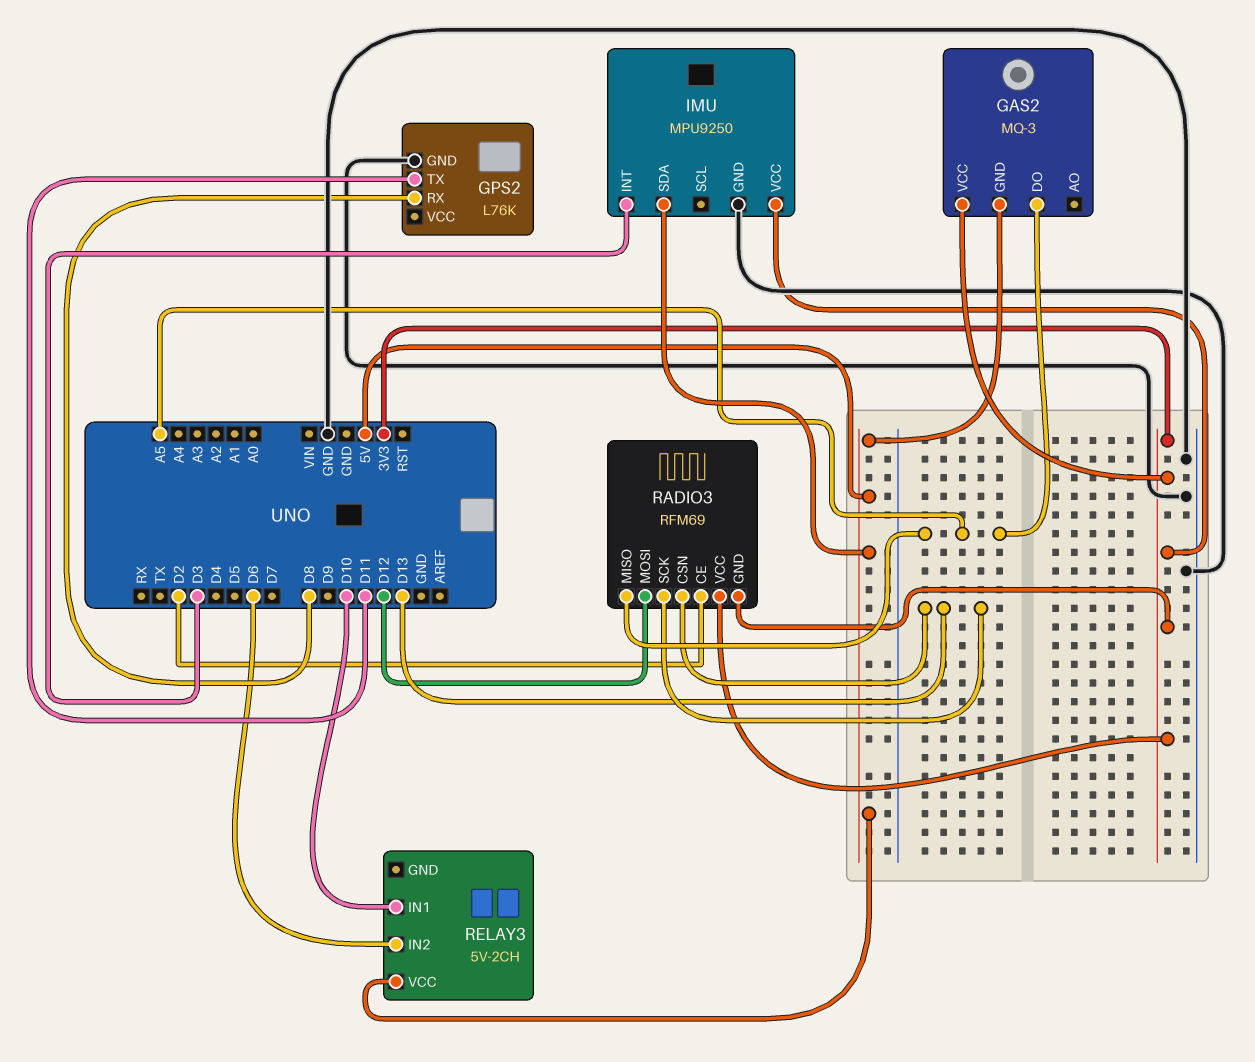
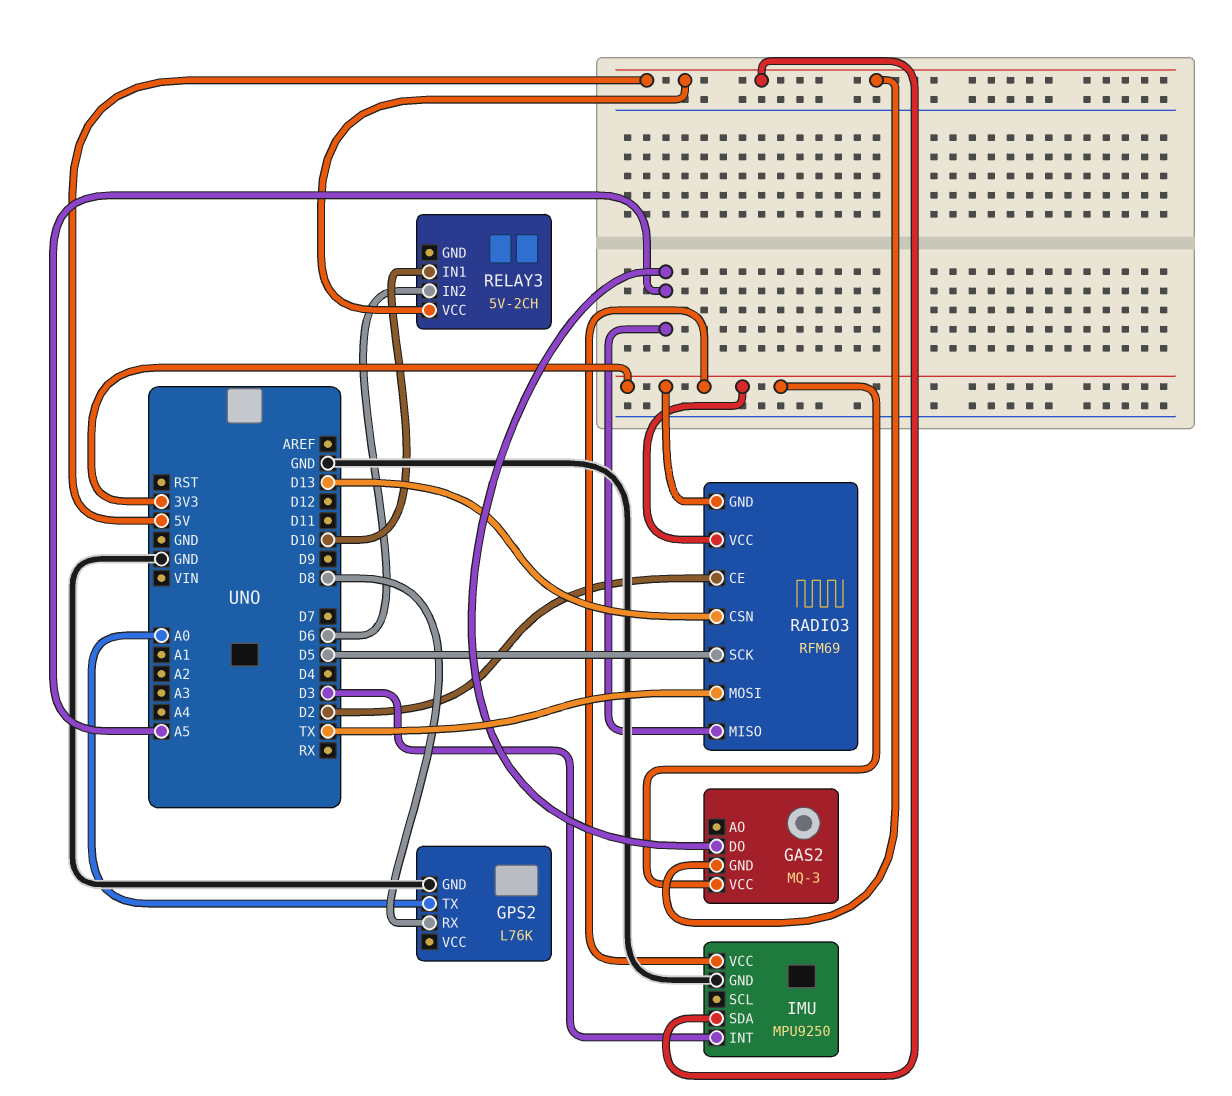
GPS2 pin TX: D11 -> A0
RADIO3 pin MOSI: D12 -> TX
RADIO3 pin SCK: D13 -> D5

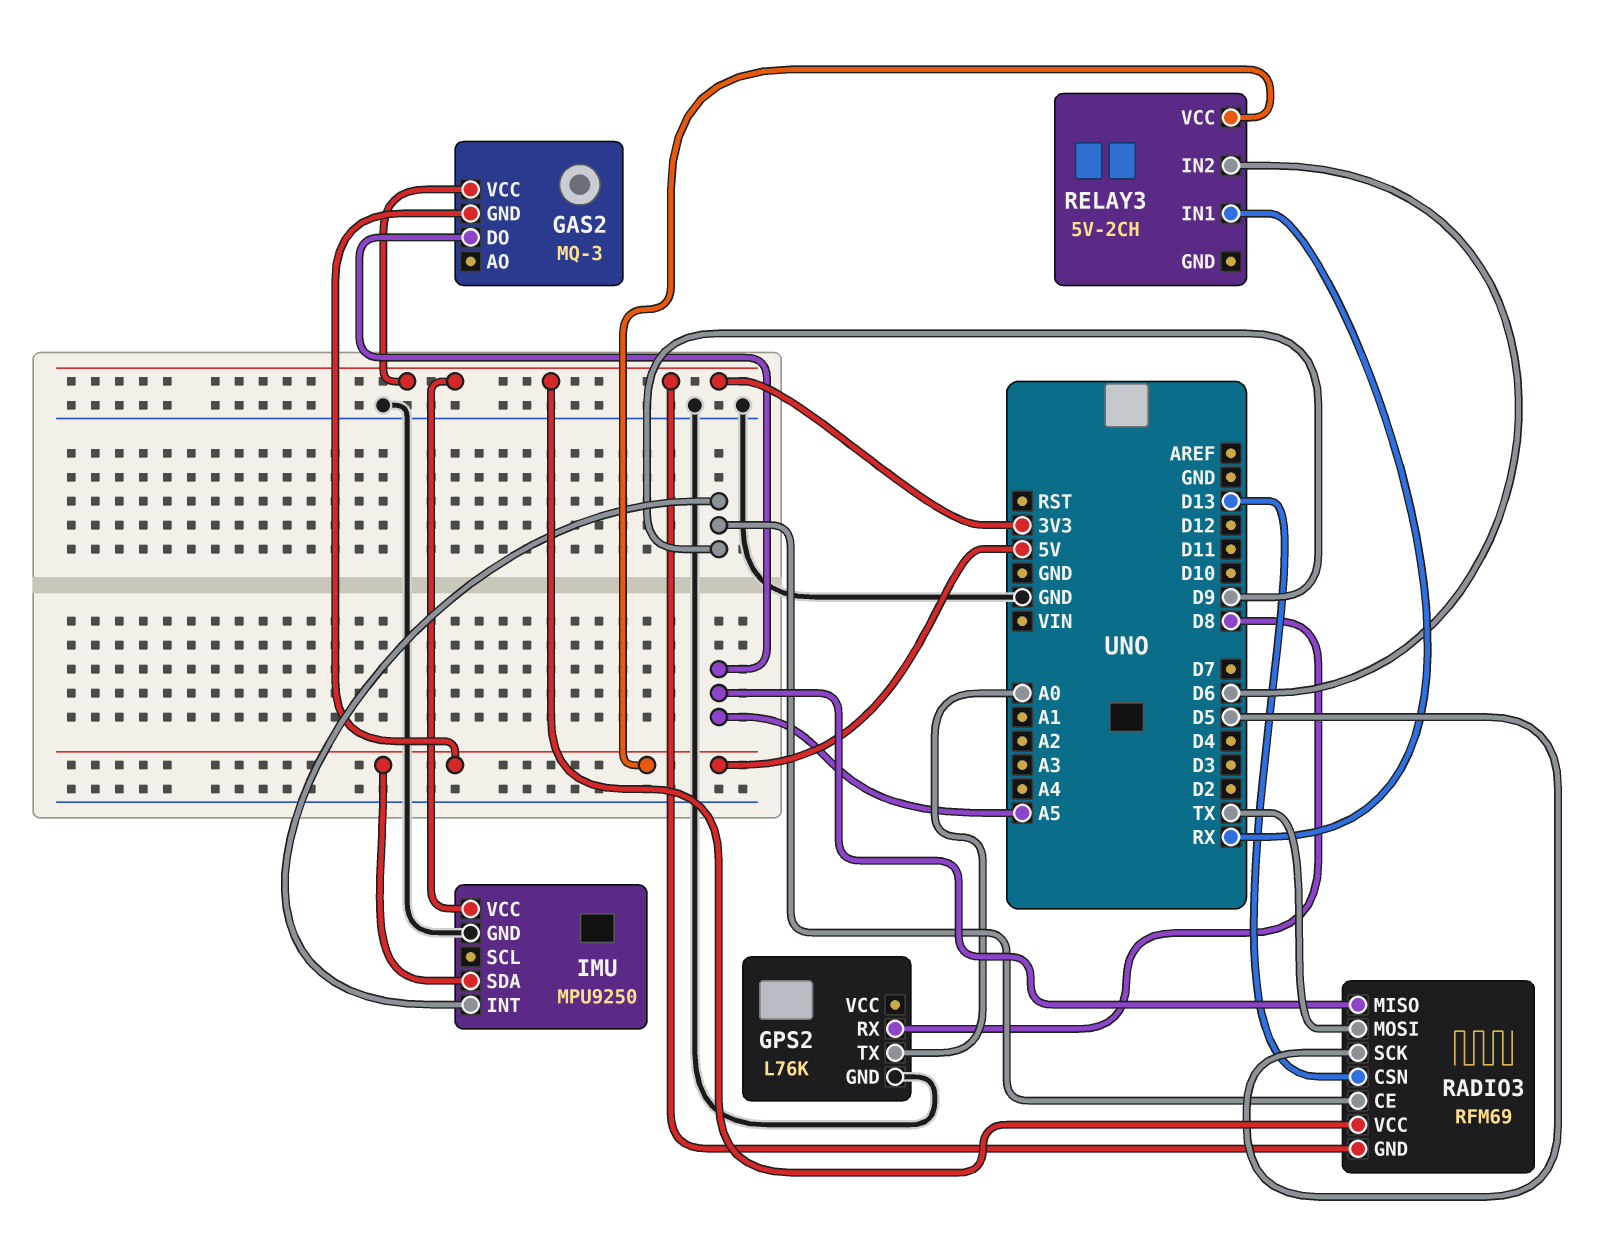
IMU pin INT: D3 -> D9
RADIO3 pin CE: D2 -> D9
RELAY3 pin IN1: D10 -> RX

